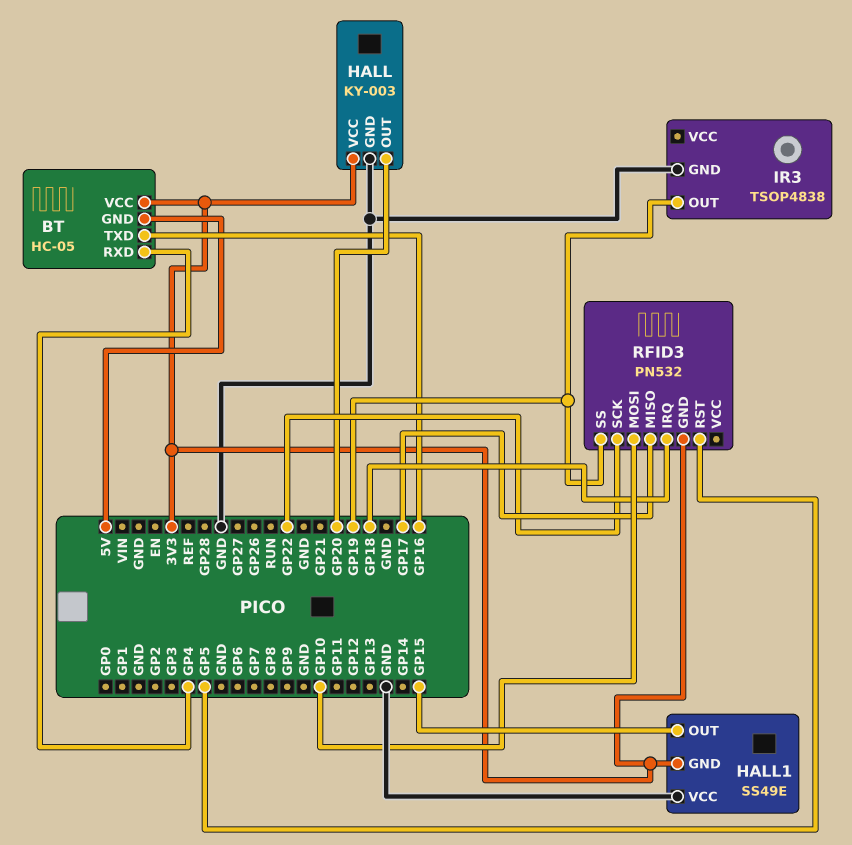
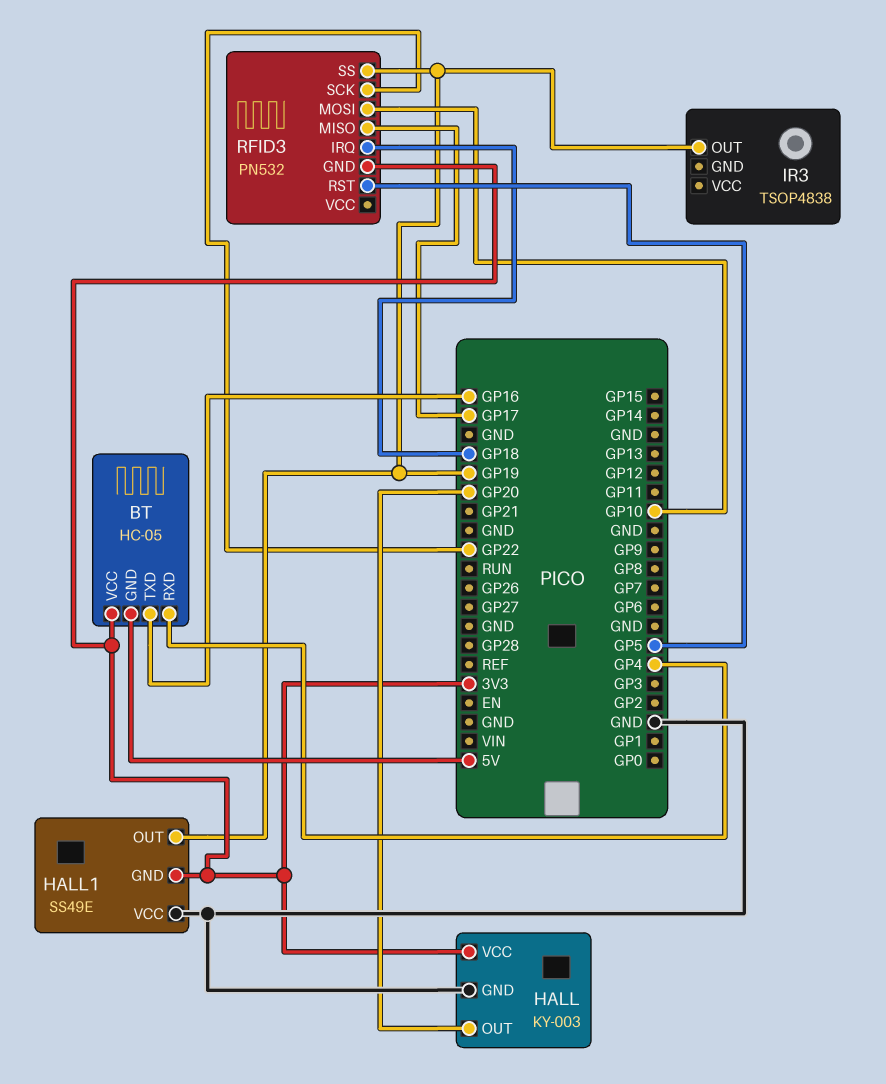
HALL1 pin OUT: GP15 -> GP19
IR3 pin GND: GND -> none

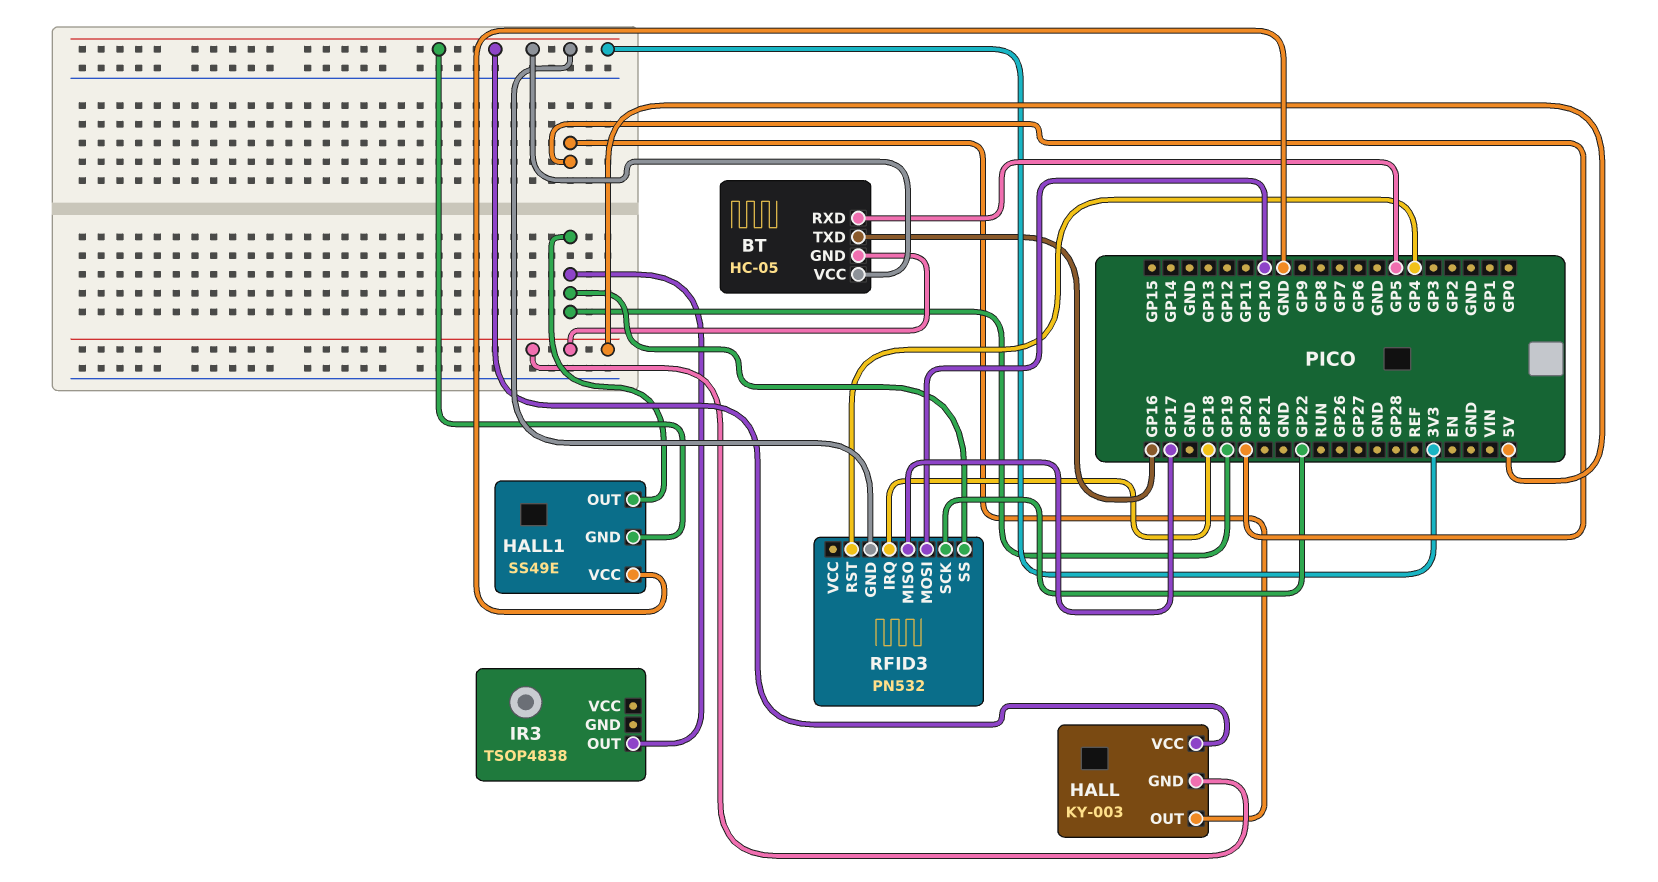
BT pin RXD: GP4 -> GP5
HALL pin GND: GND -> 5V
RFID3 pin RST: GP5 -> GP4

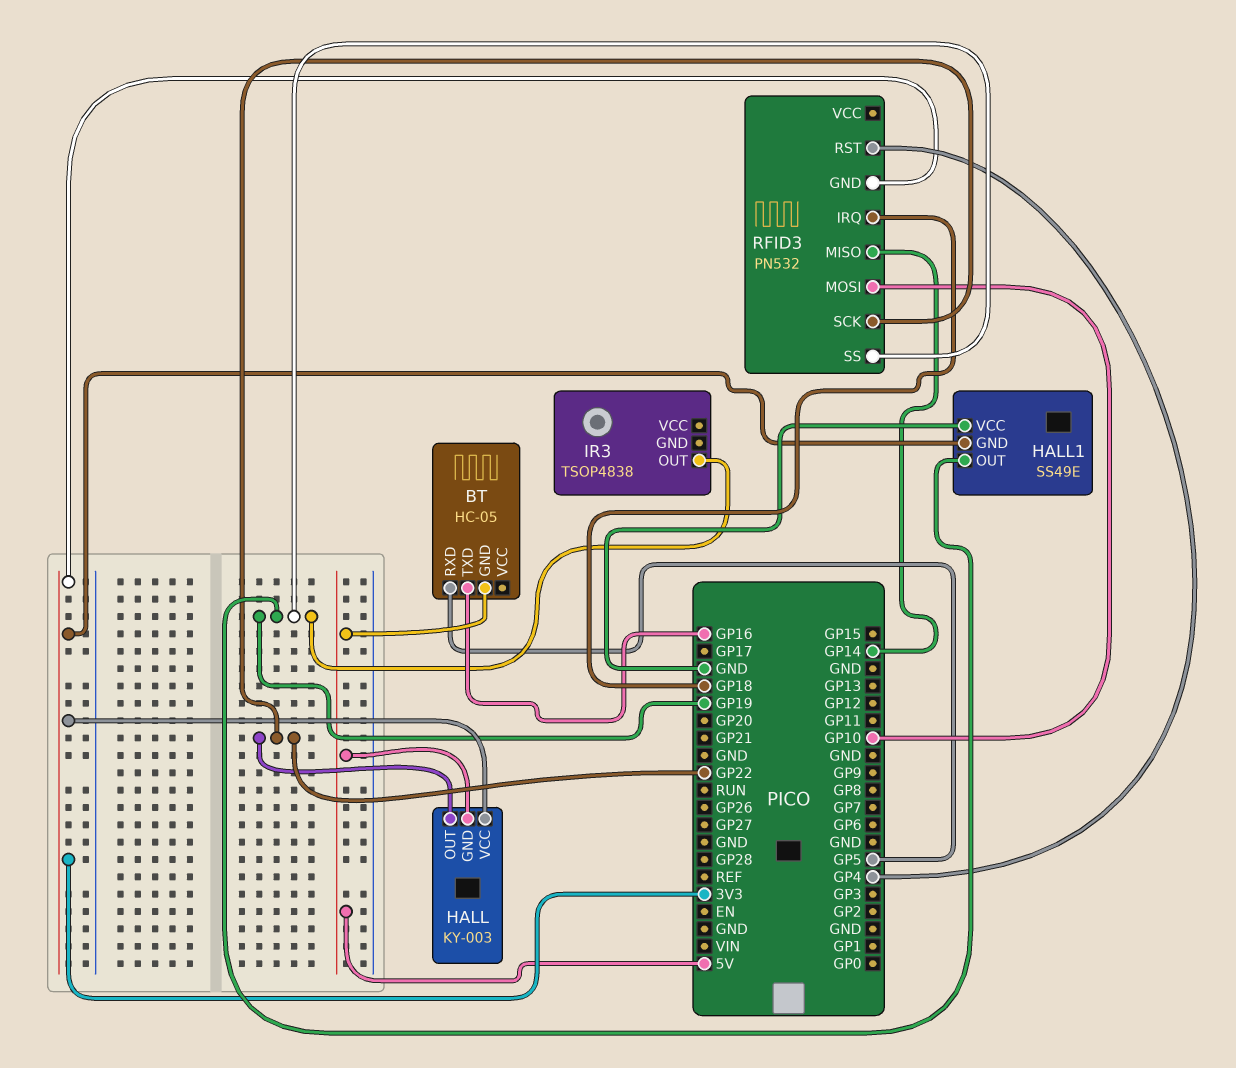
BT pin VCC: 3V3 -> none
HALL pin OUT: GP20 -> GP22
RFID3 pin MISO: GP17 -> GP14

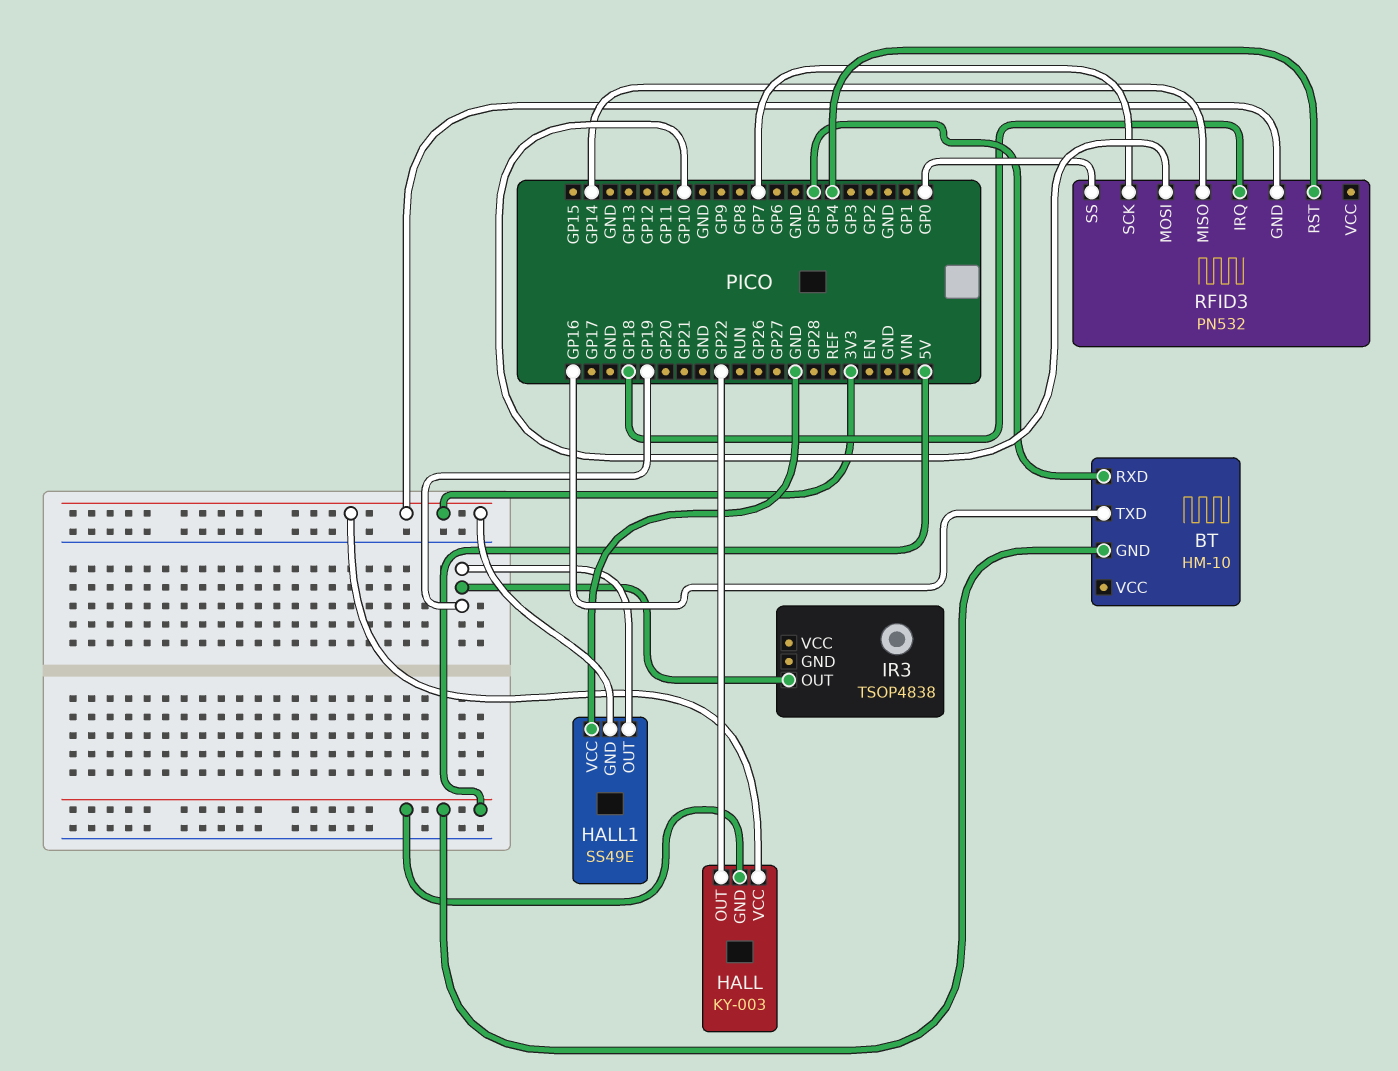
BT: HC-05 -> HM-10
RFID3 pin SCK: GP22 -> GP7
RFID3 pin SS: GP19 -> GP0

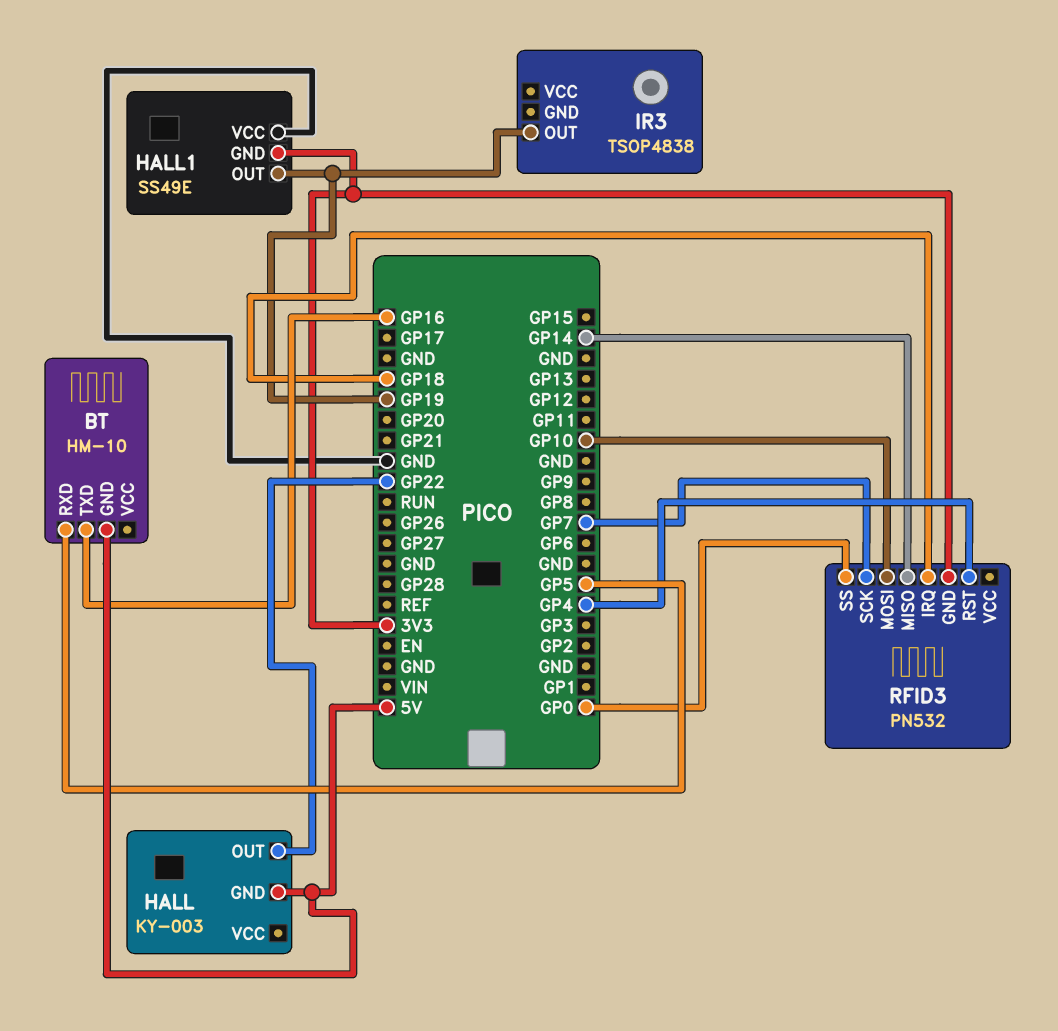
HALL pin VCC: 3V3 -> none

